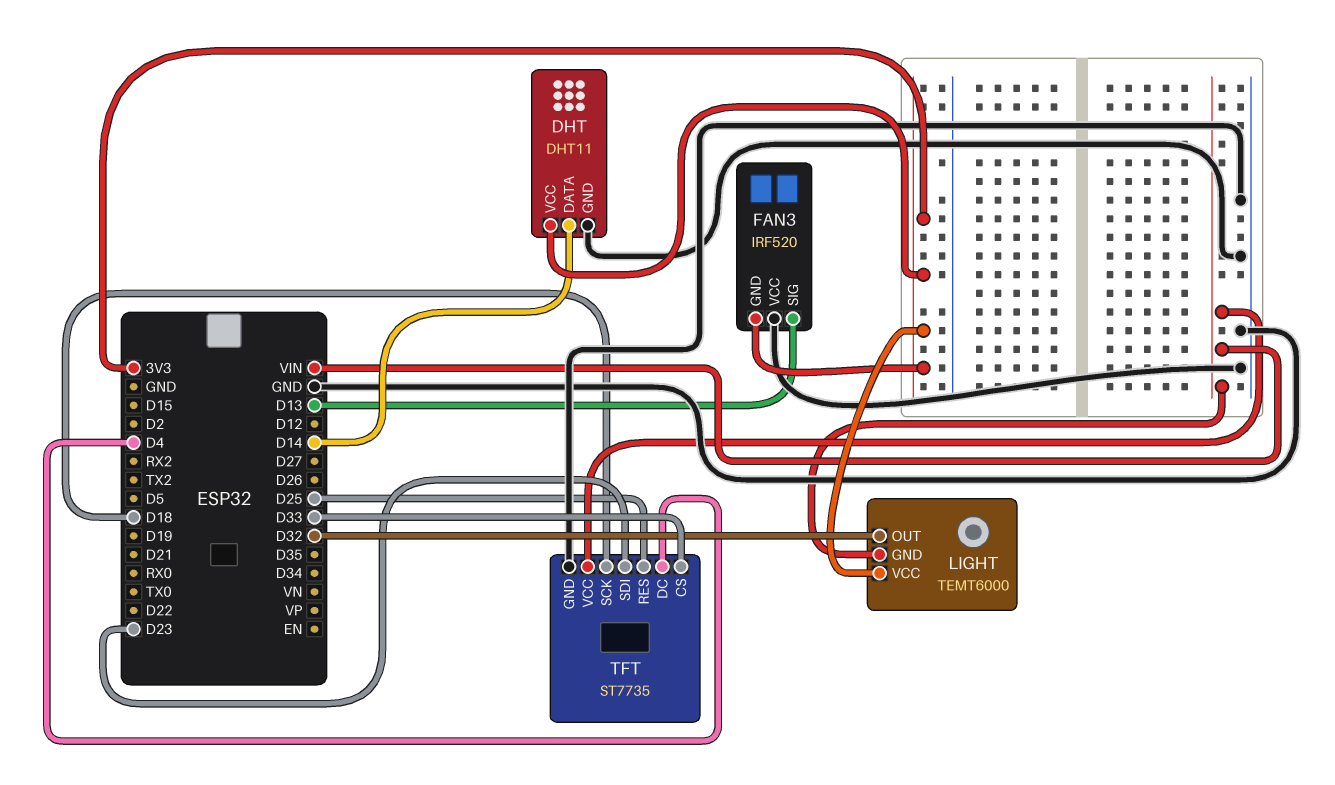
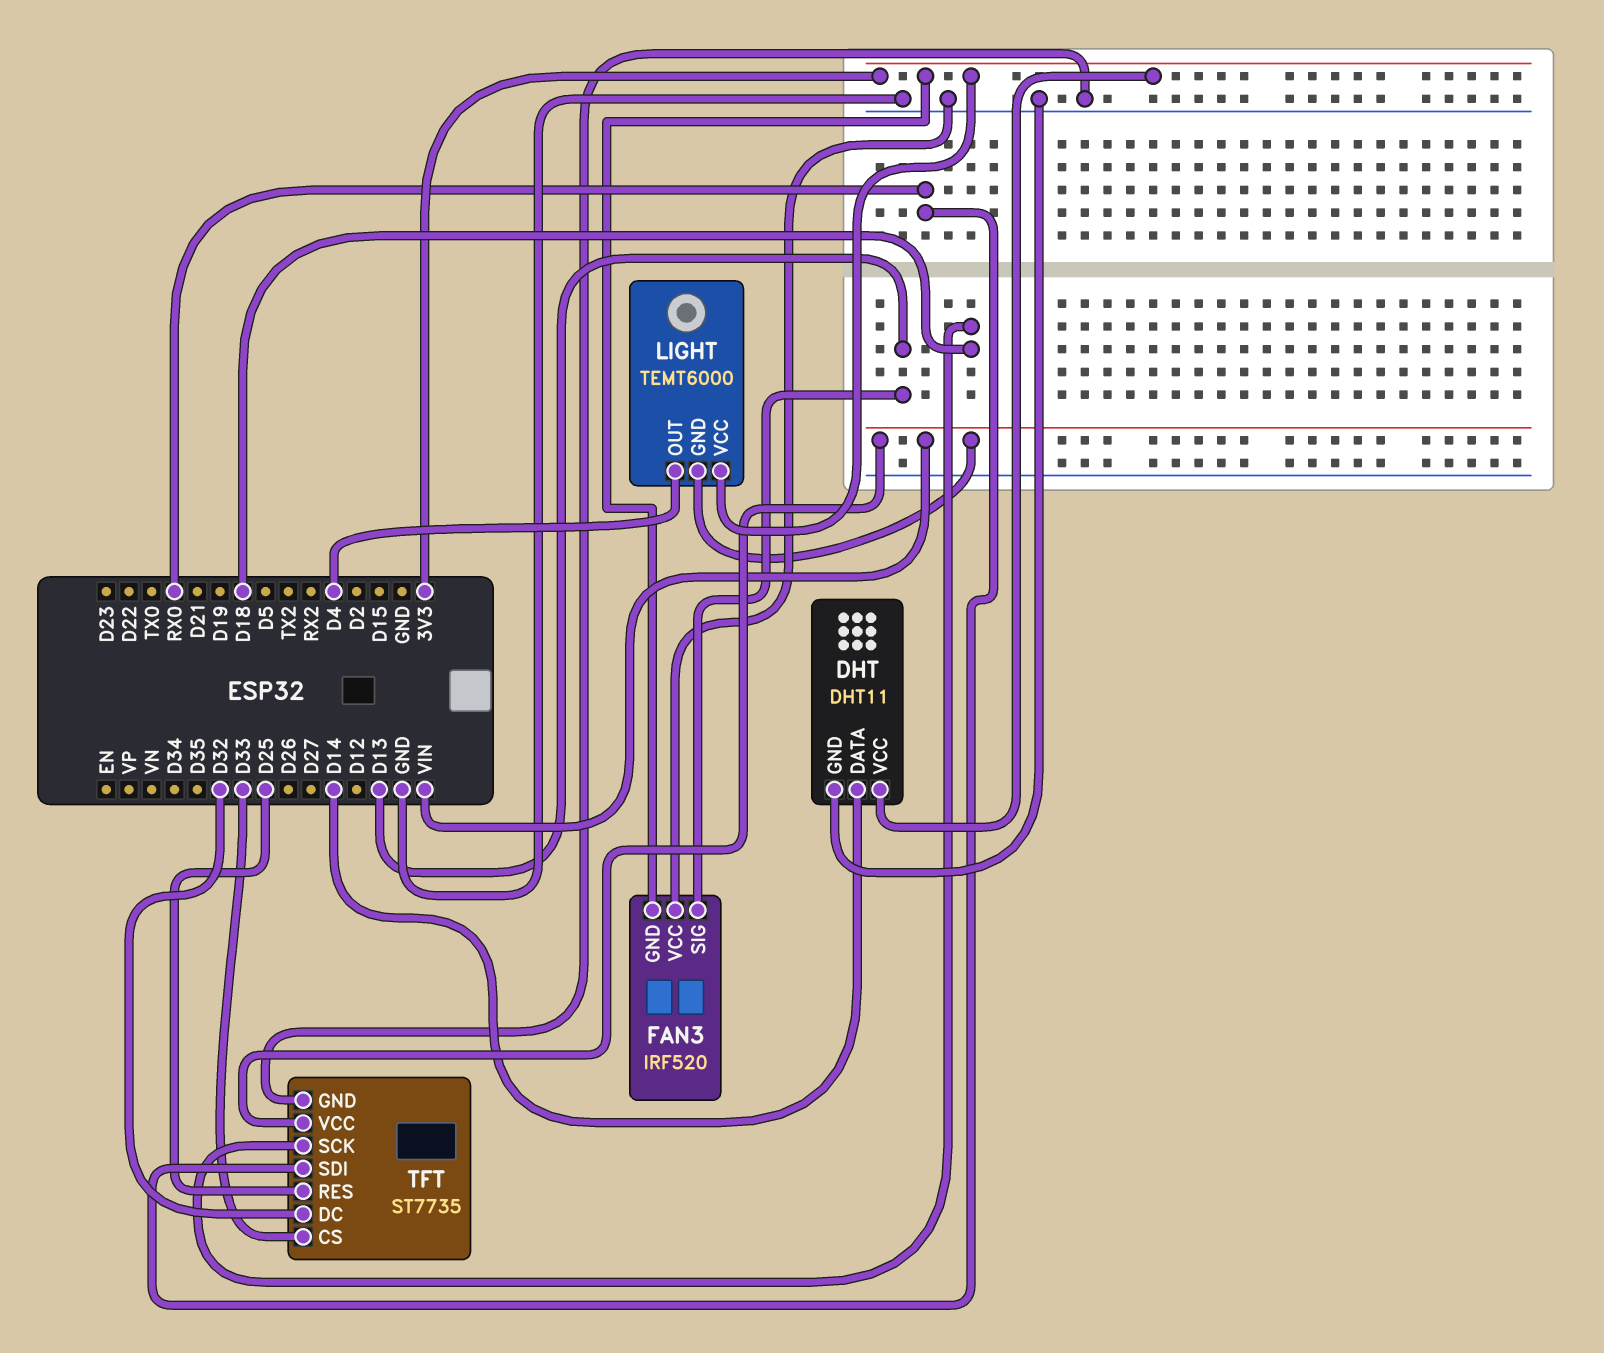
LIGHT pin OUT: D32 -> D4
TFT pin DC: D4 -> D32
TFT pin SDI: D23 -> RX0

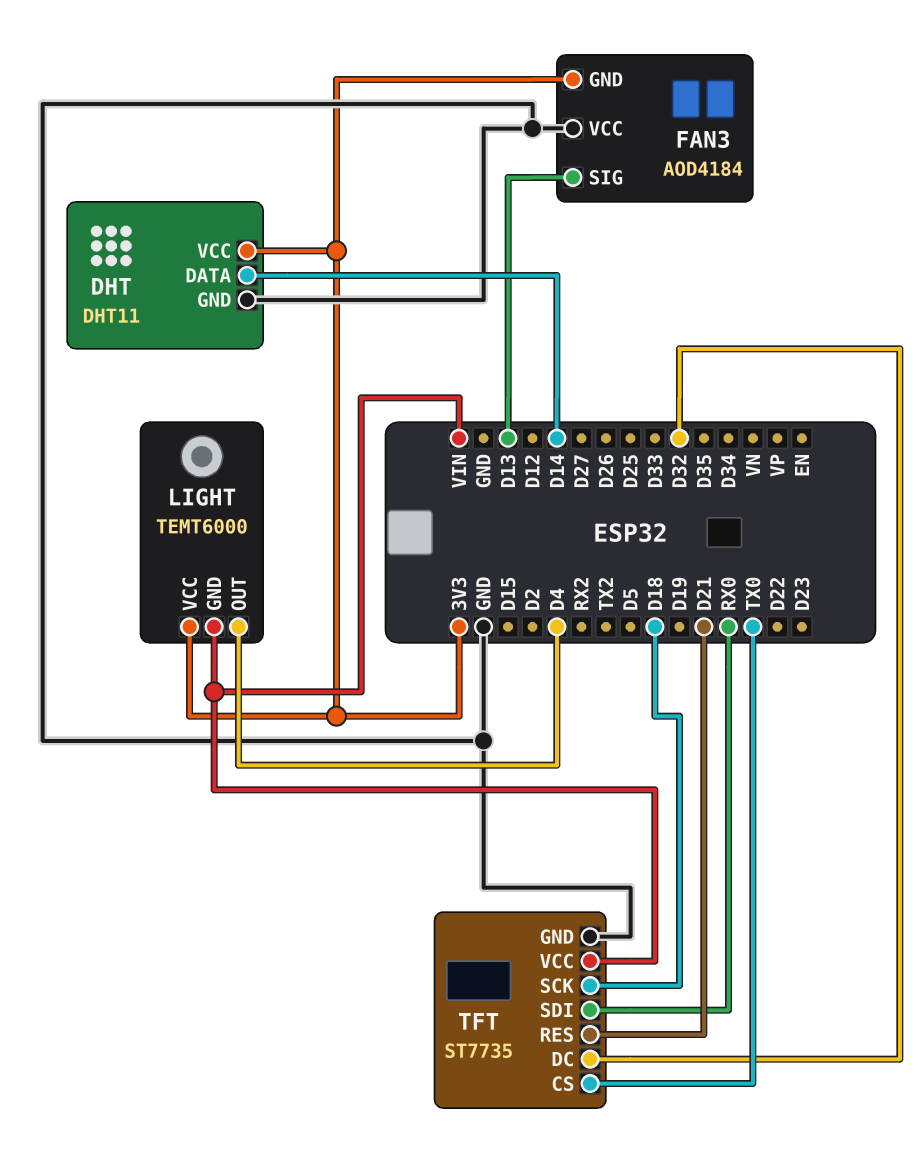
FAN3: IRF520 -> AOD4184
TFT pin CS: D33 -> TX0
TFT pin RES: D25 -> D21

